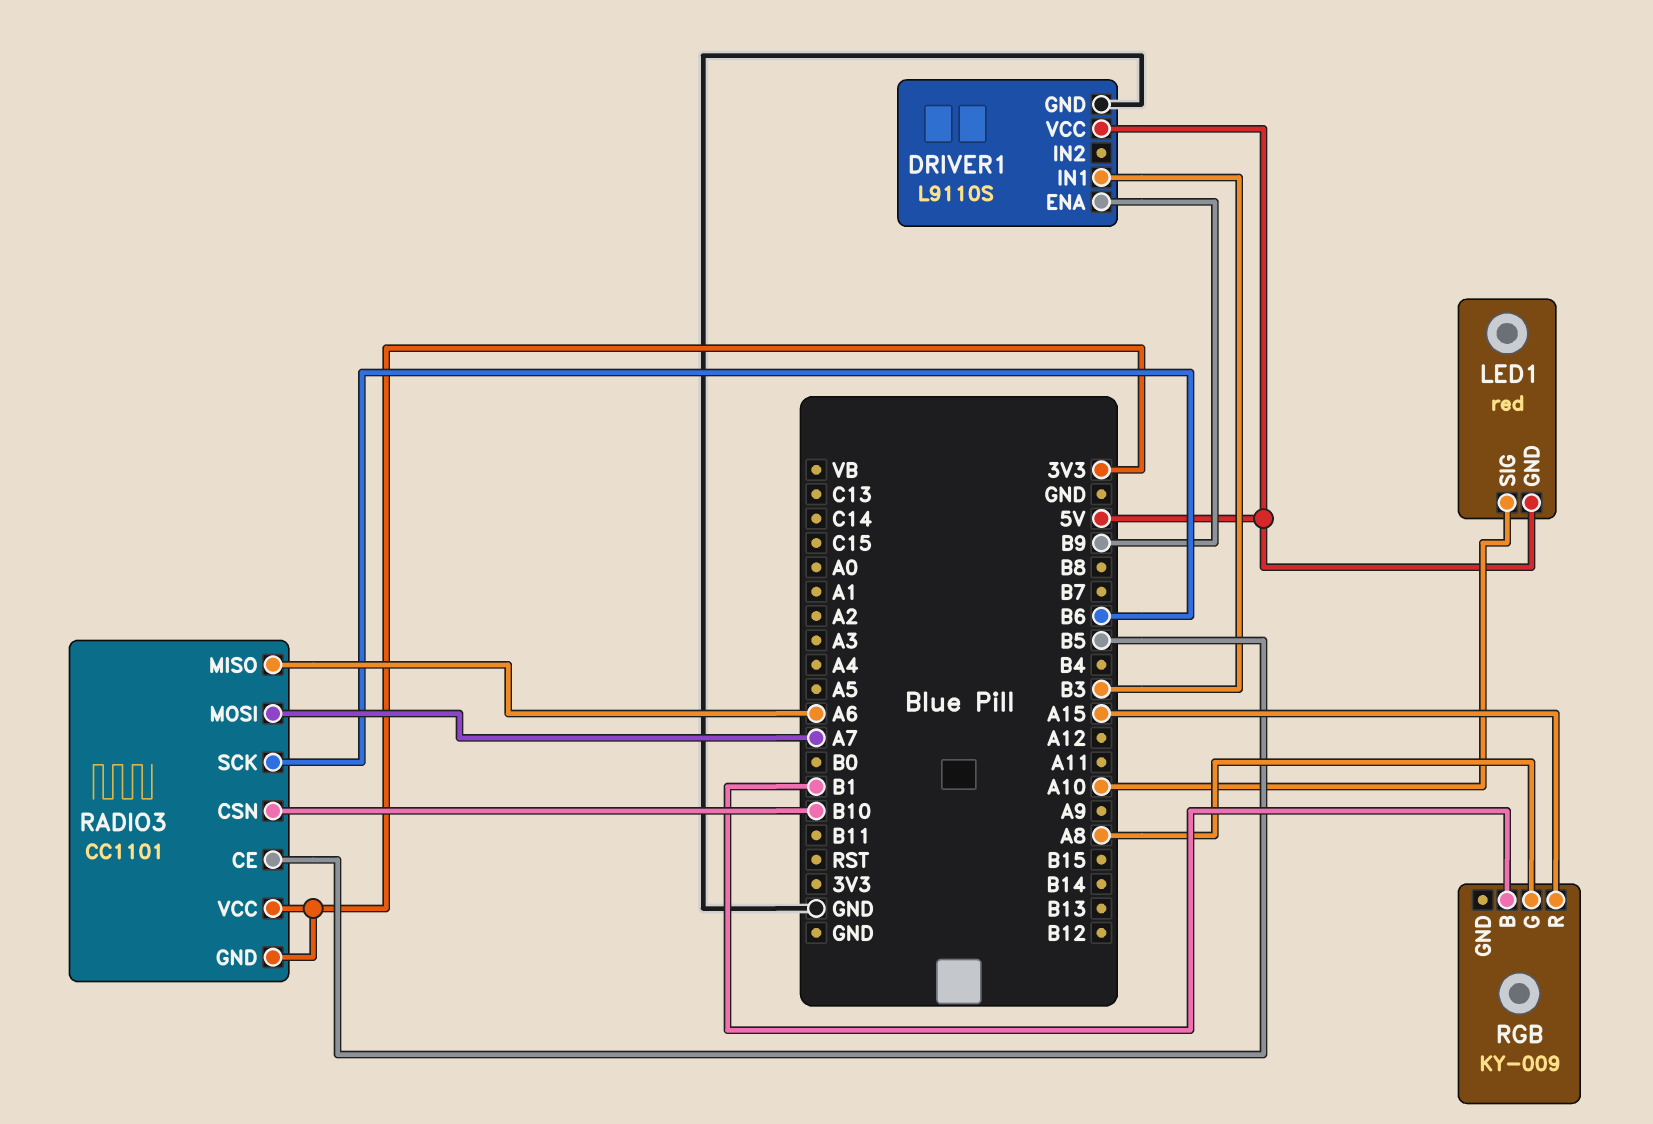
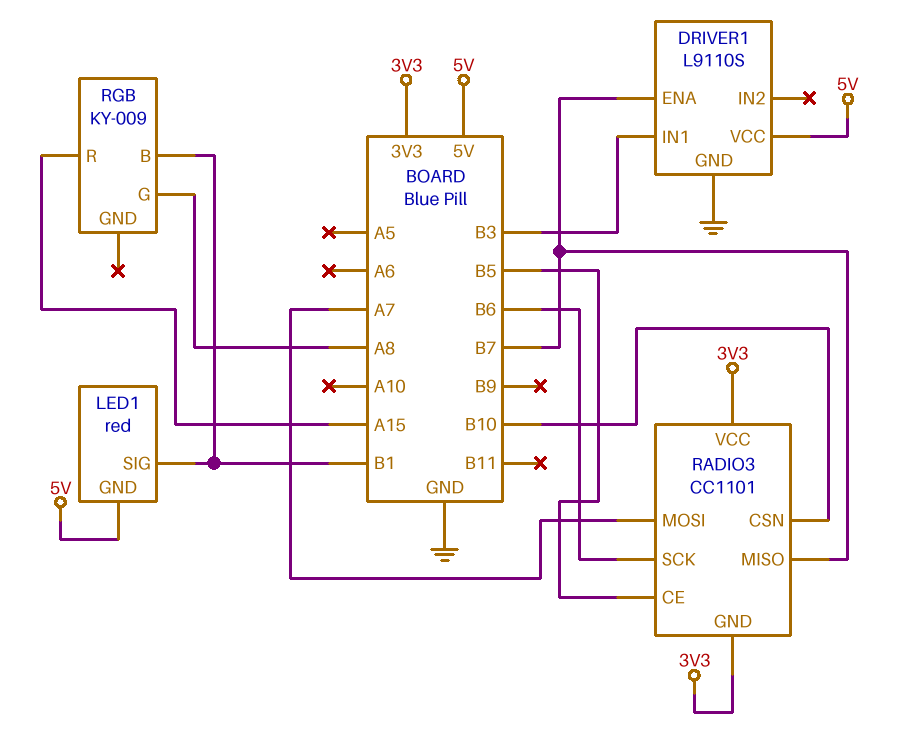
DRIVER1 pin ENA: B9 -> B7
LED1 pin SIG: A10 -> B1
RADIO3 pin MISO: A6 -> B7

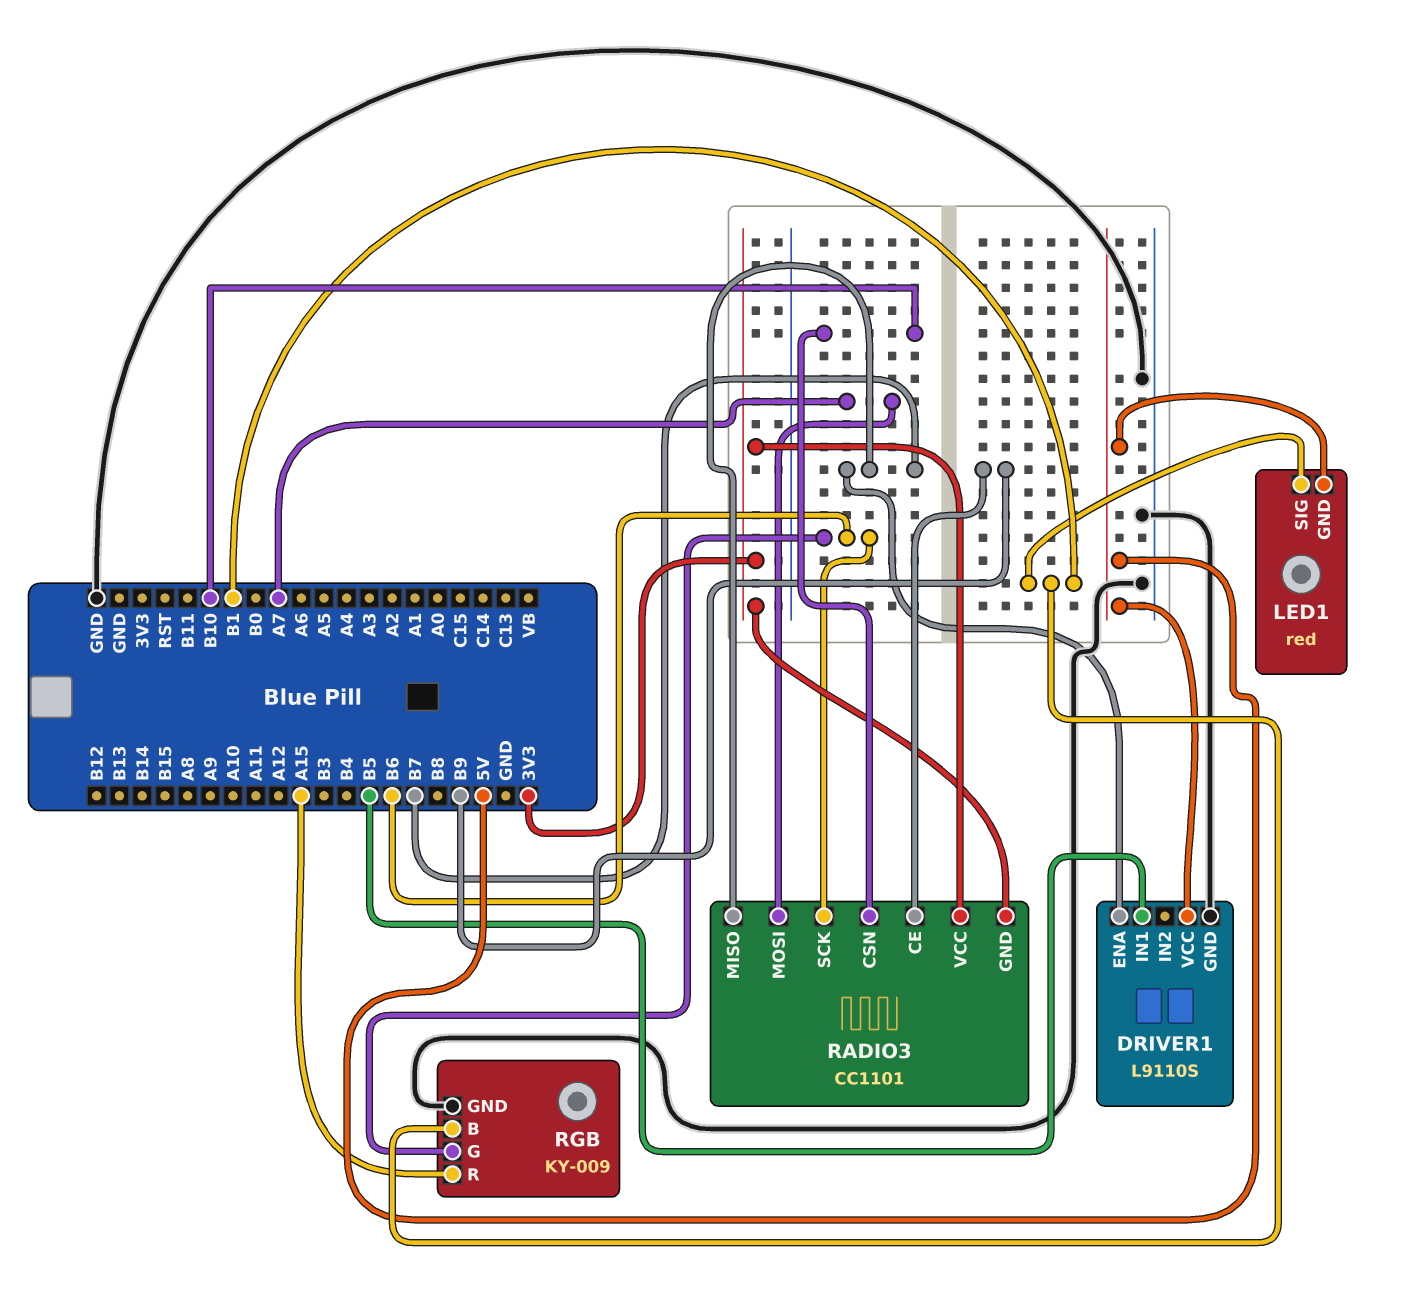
DRIVER1 pin IN1: B3 -> B5
RADIO3 pin CE: B5 -> B9
RGB pin G: A8 -> B6
RGB pin GND: none -> GND

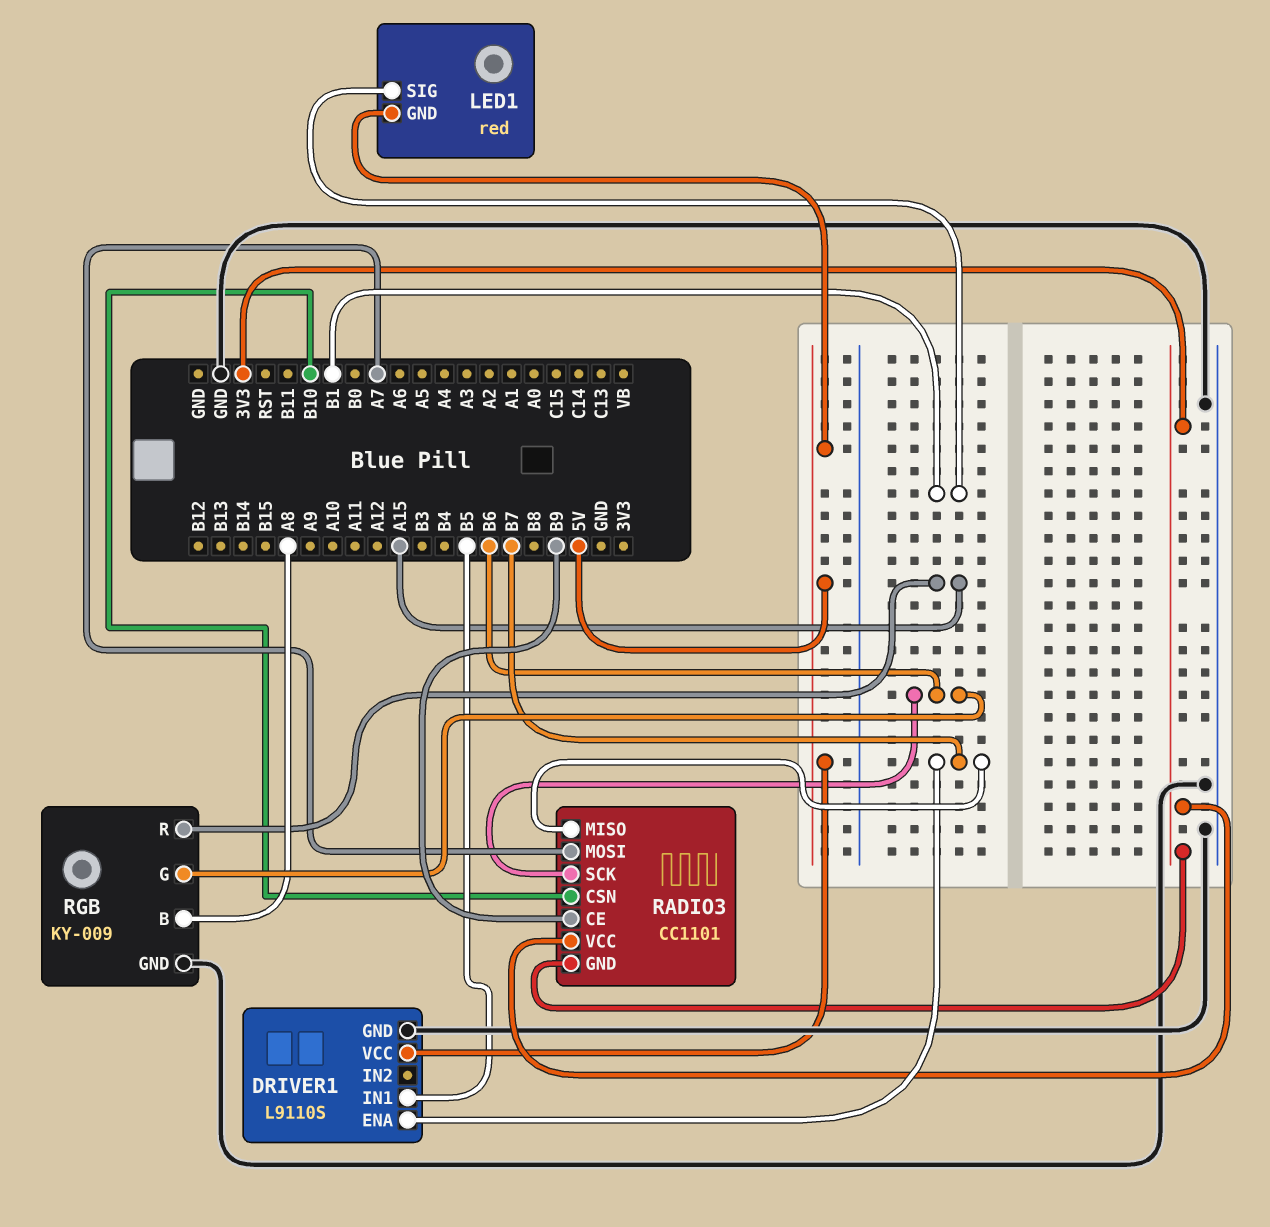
RGB pin B: B1 -> A8

